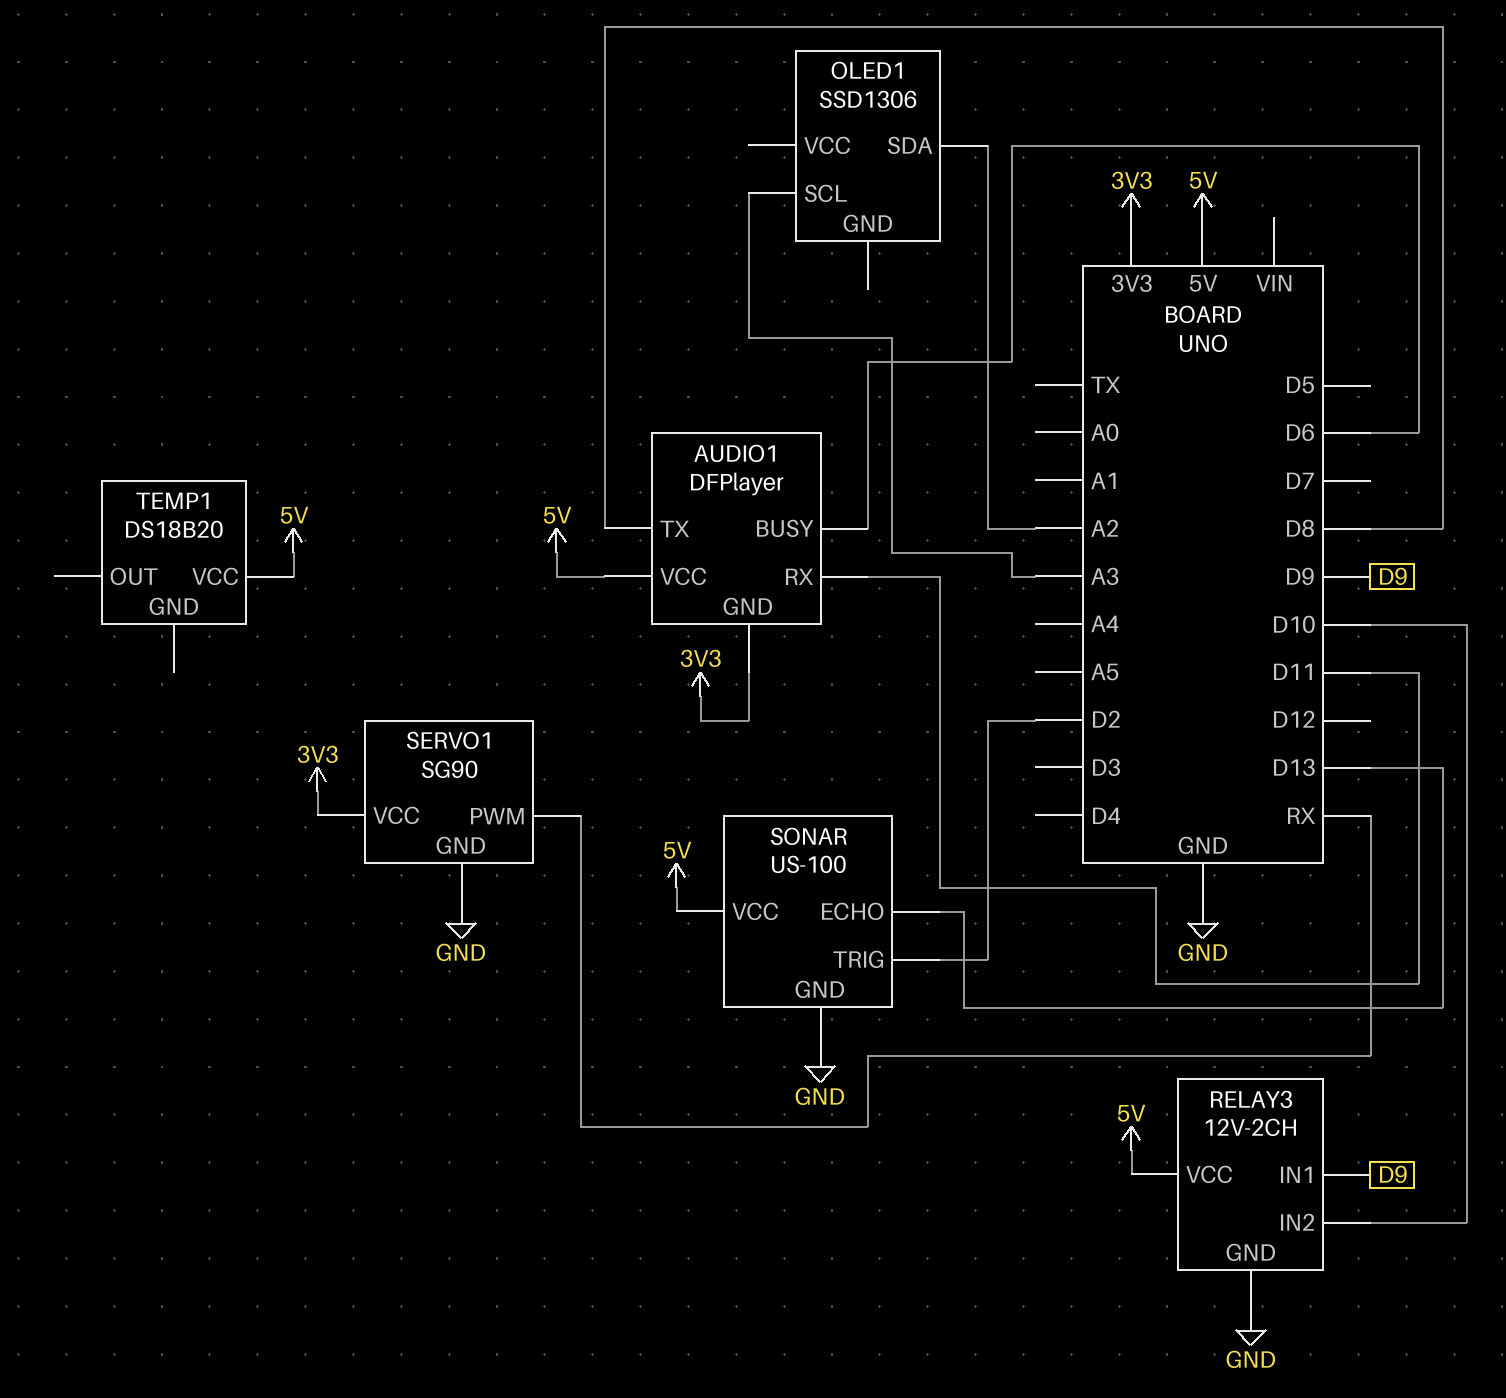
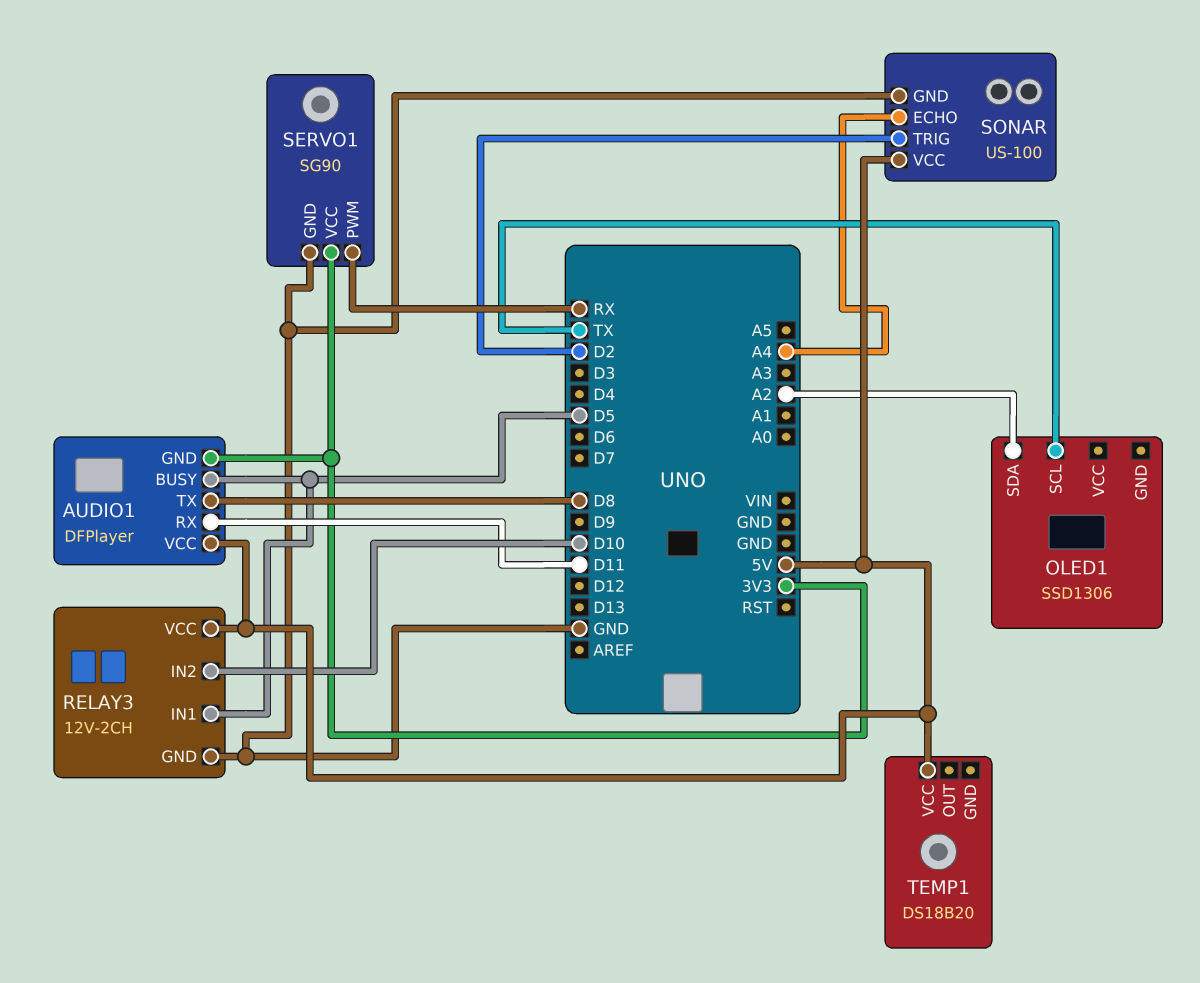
AUDIO1 pin BUSY: D6 -> D5
OLED1 pin SCL: A3 -> TX
RELAY3 pin IN1: D9 -> D5
SONAR pin ECHO: D13 -> A4

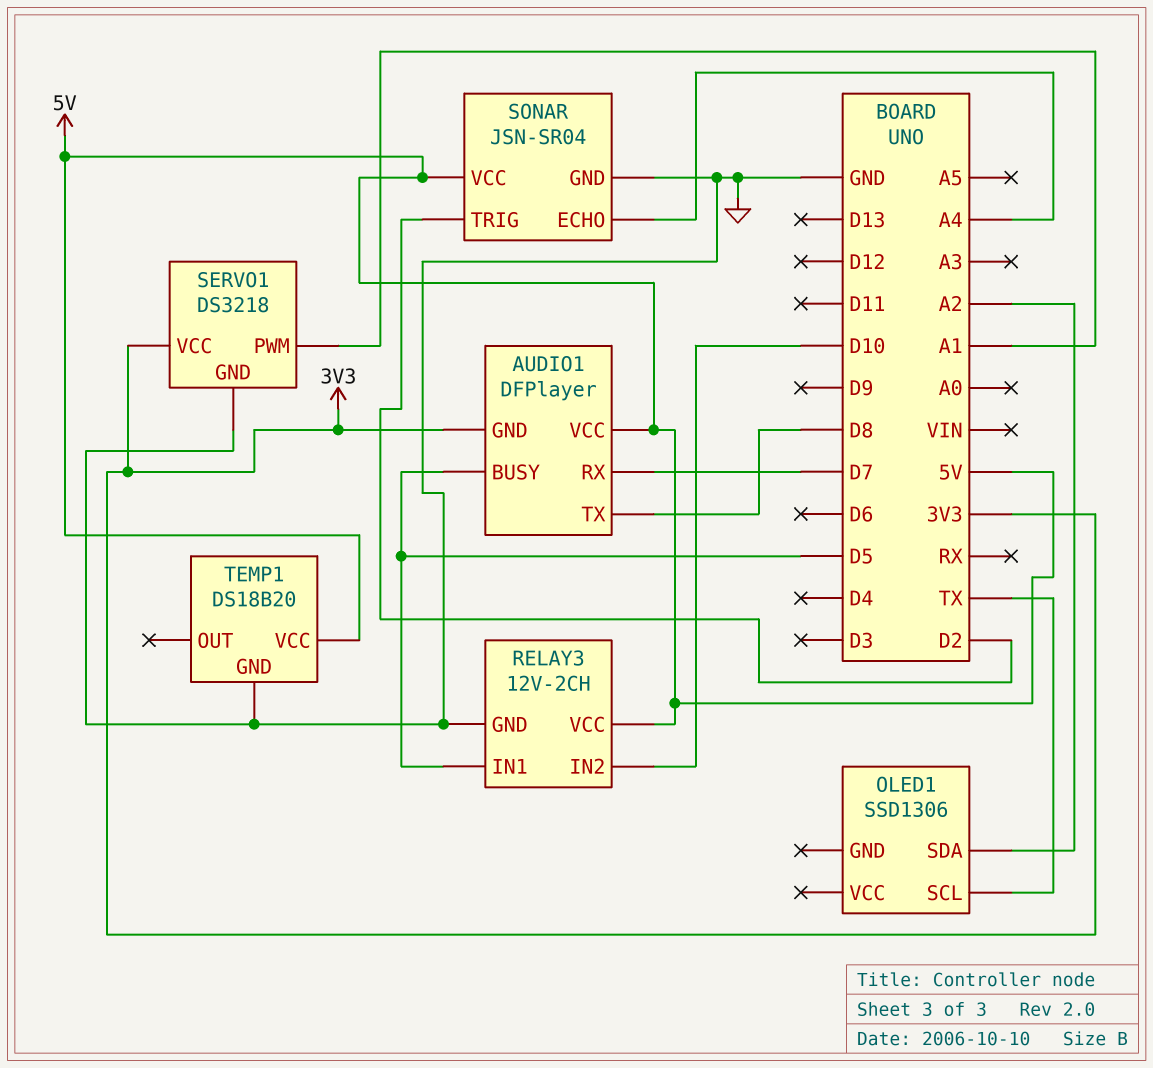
AUDIO1 pin RX: D11 -> D7
SERVO1: SG90 -> DS3218
SERVO1 pin PWM: RX -> A1
SONAR: US-100 -> JSN-SR04
TEMP1 pin GND: none -> GND

